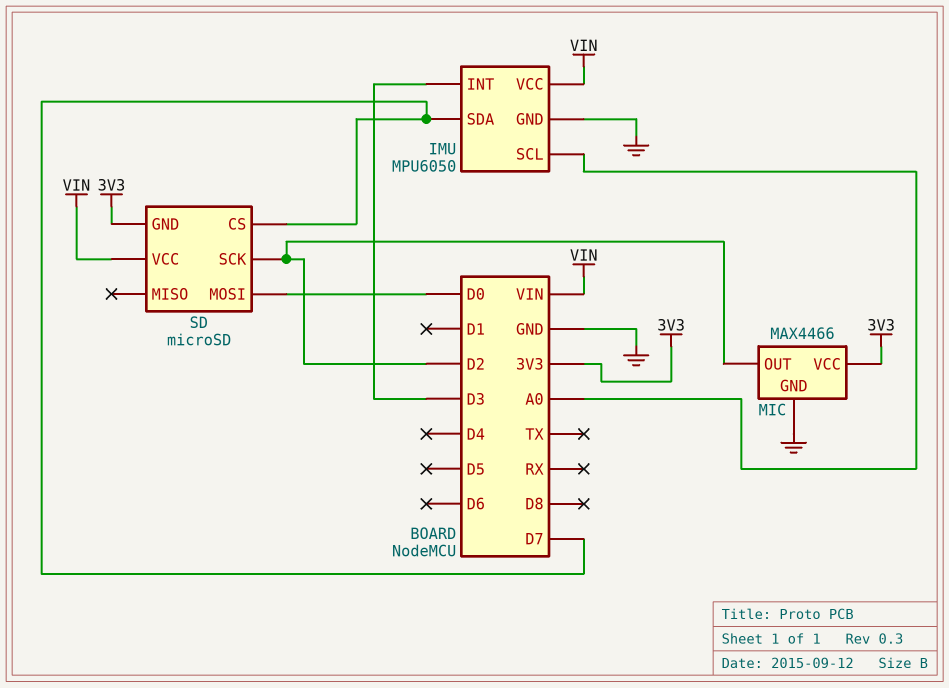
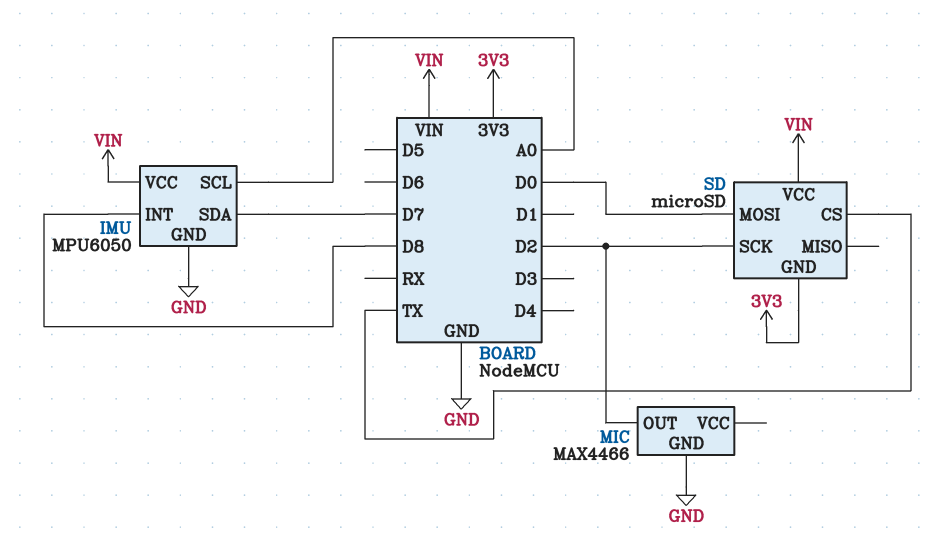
IMU pin INT: D3 -> D8
MIC pin VCC: 3V3 -> none
SD pin CS: D7 -> TX

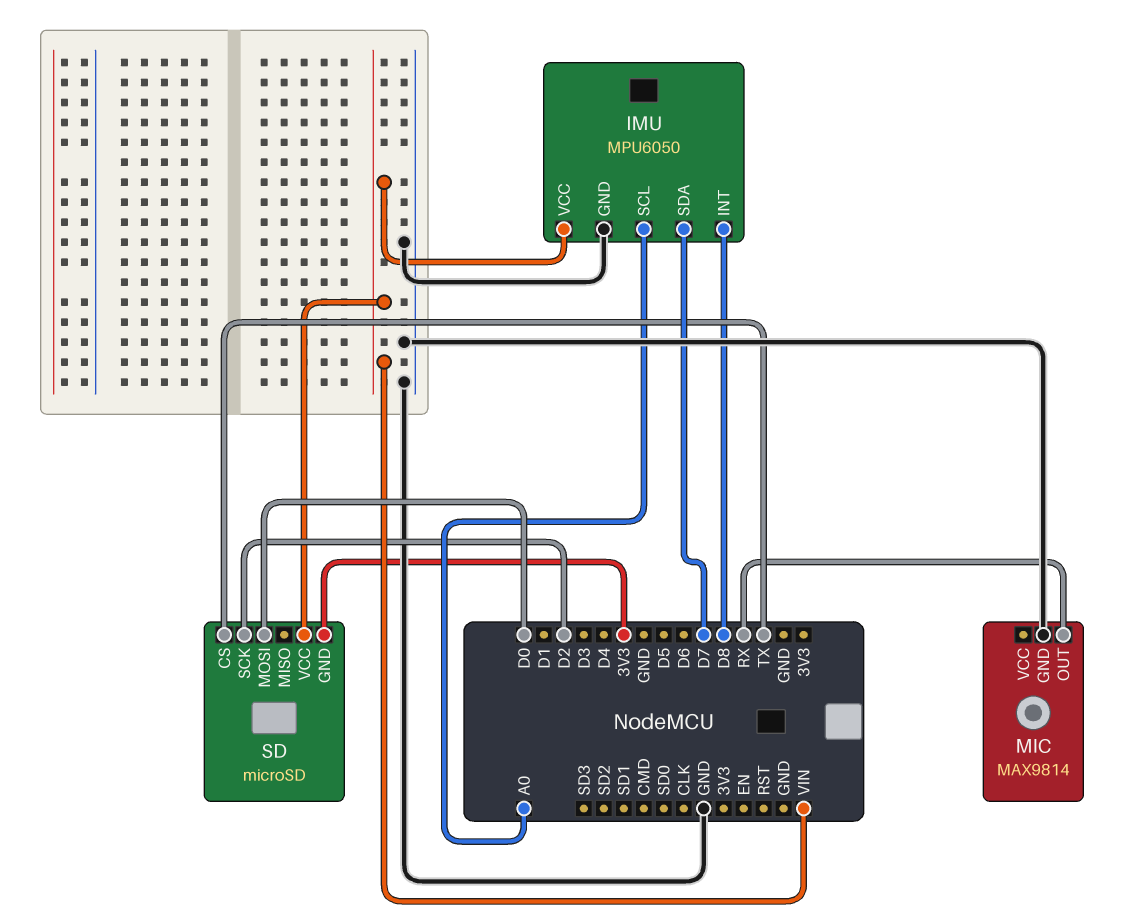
MIC: MAX4466 -> MAX9814
MIC pin OUT: D2 -> RX

